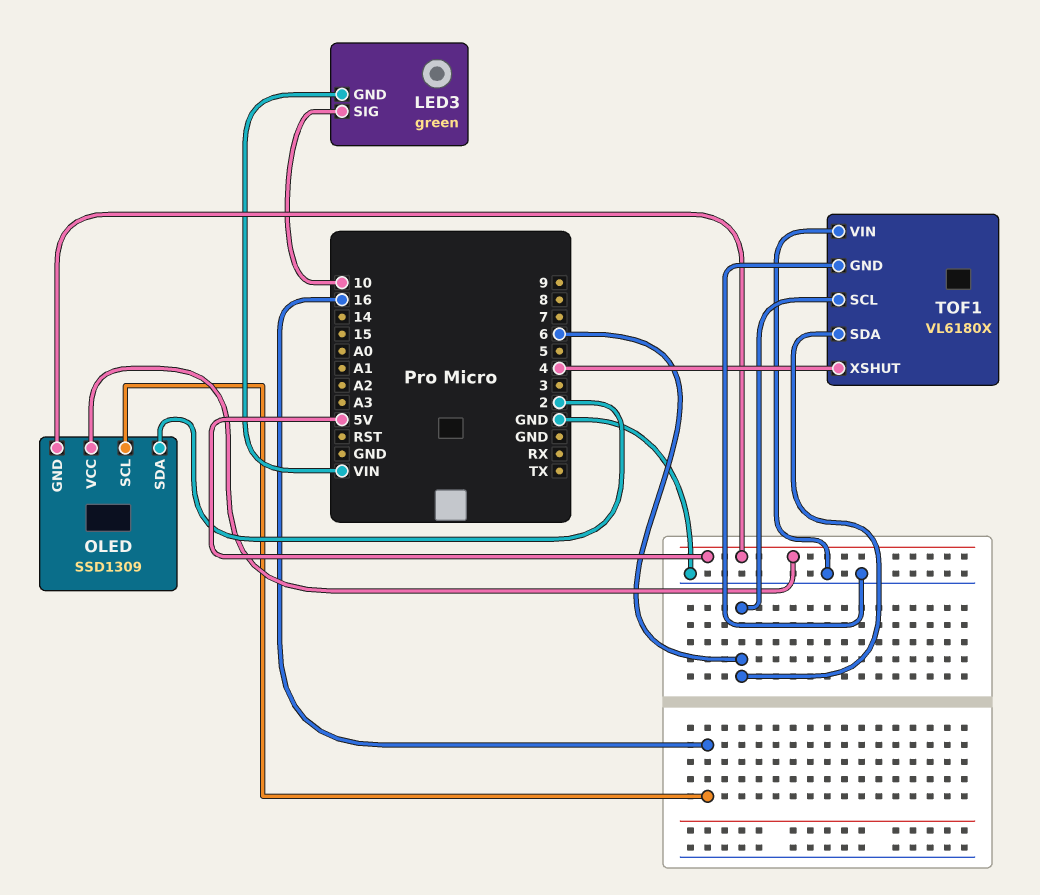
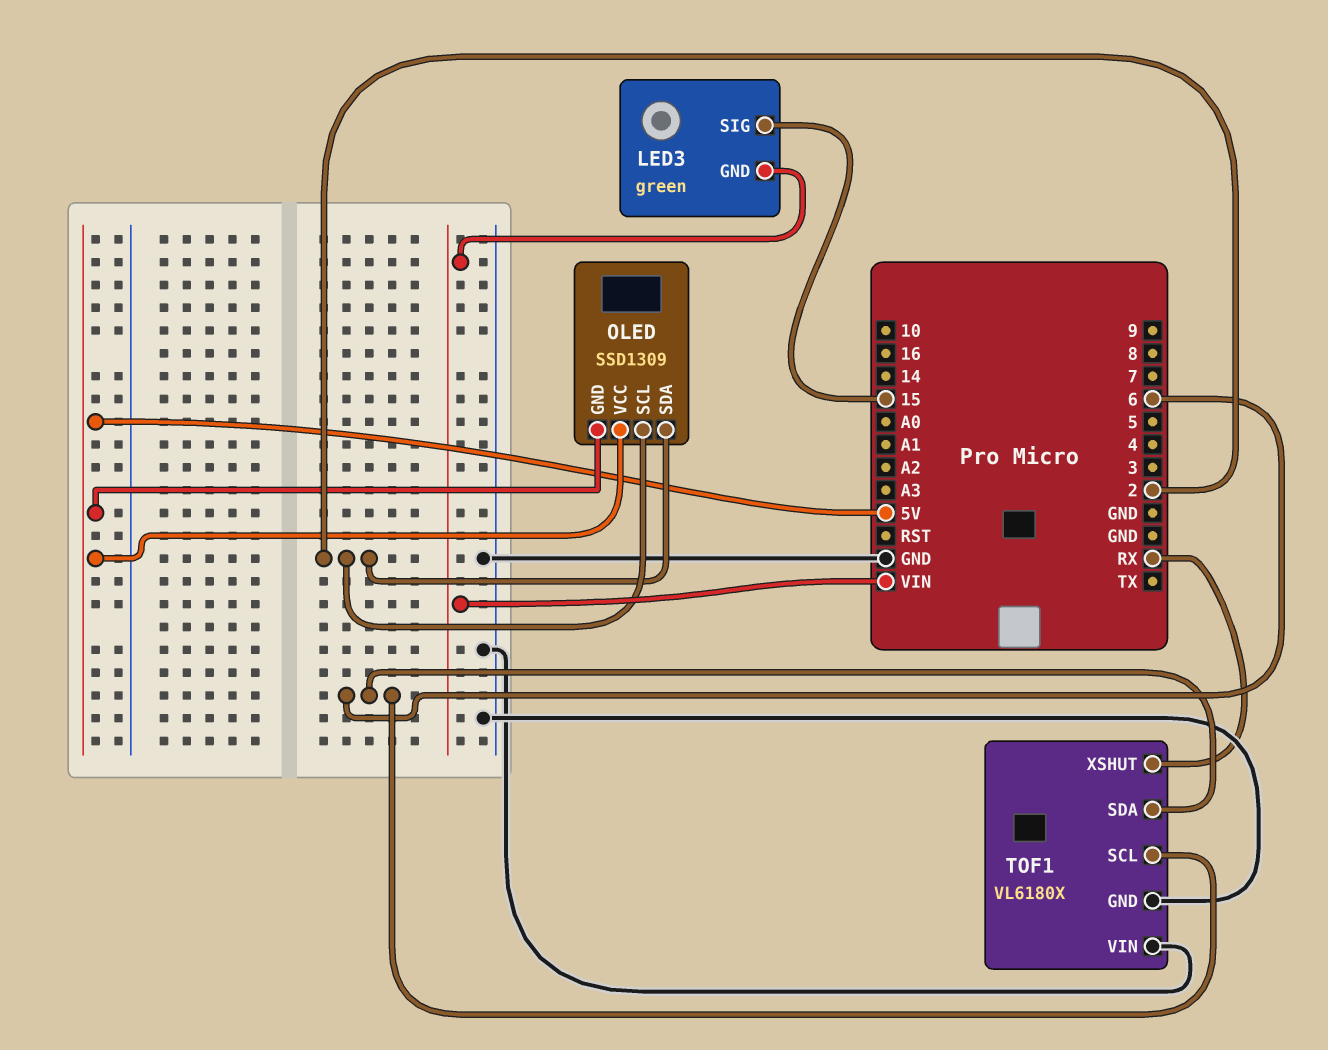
LED3 pin SIG: 10 -> 15
OLED pin SCL: 16 -> 2
TOF1 pin XSHUT: 4 -> RX

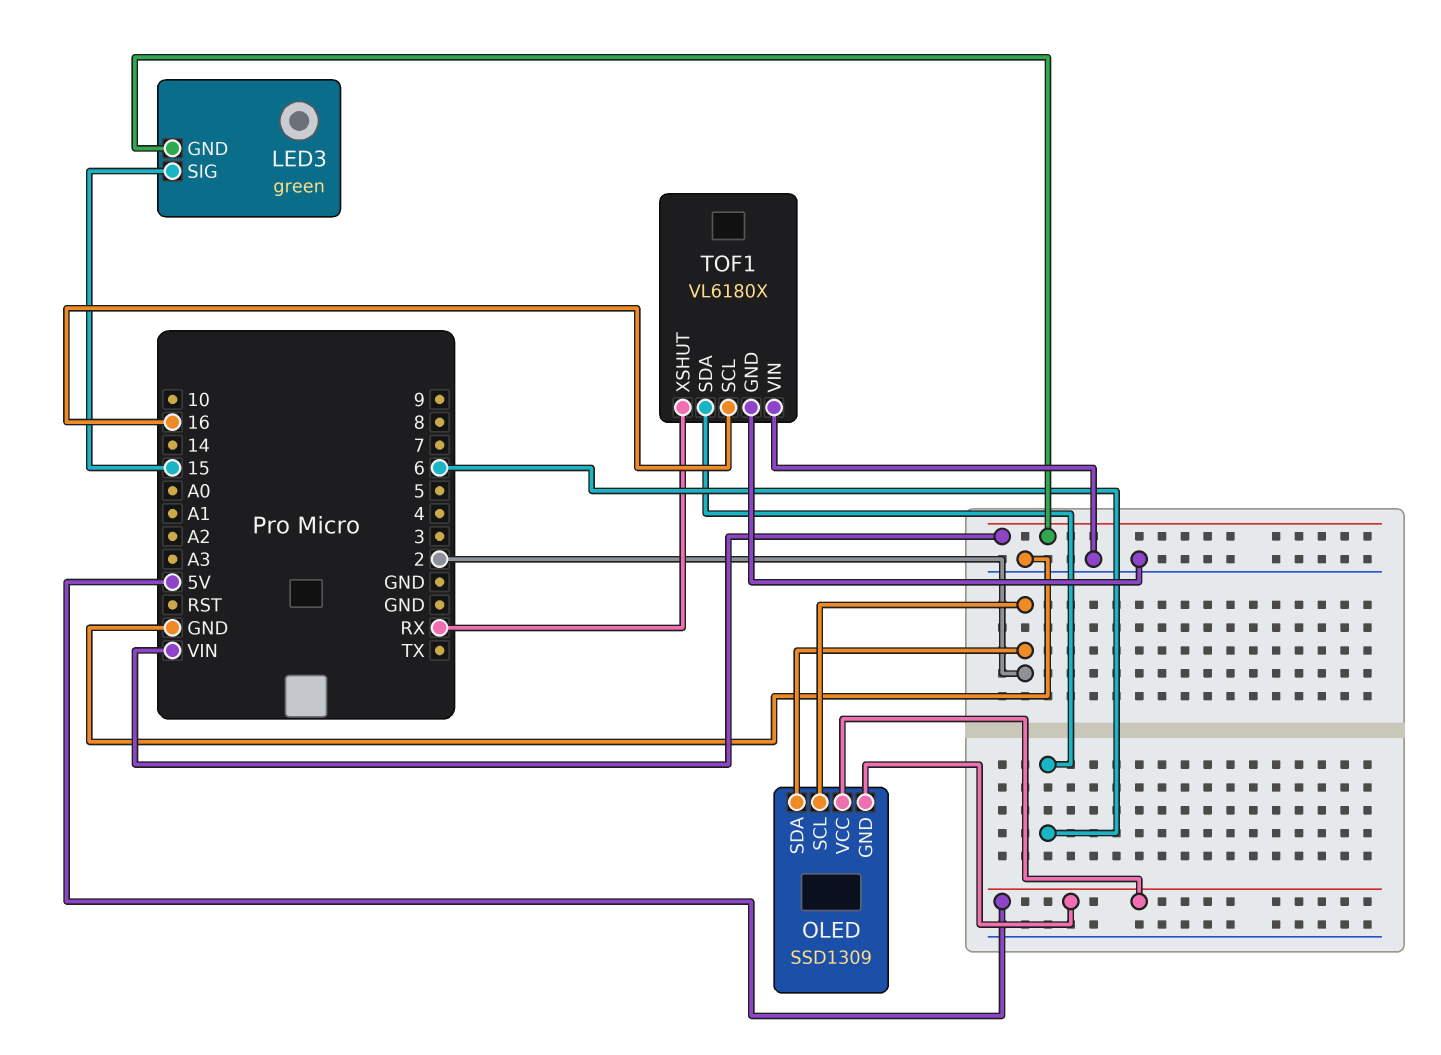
TOF1 pin SCL: 6 -> 16

